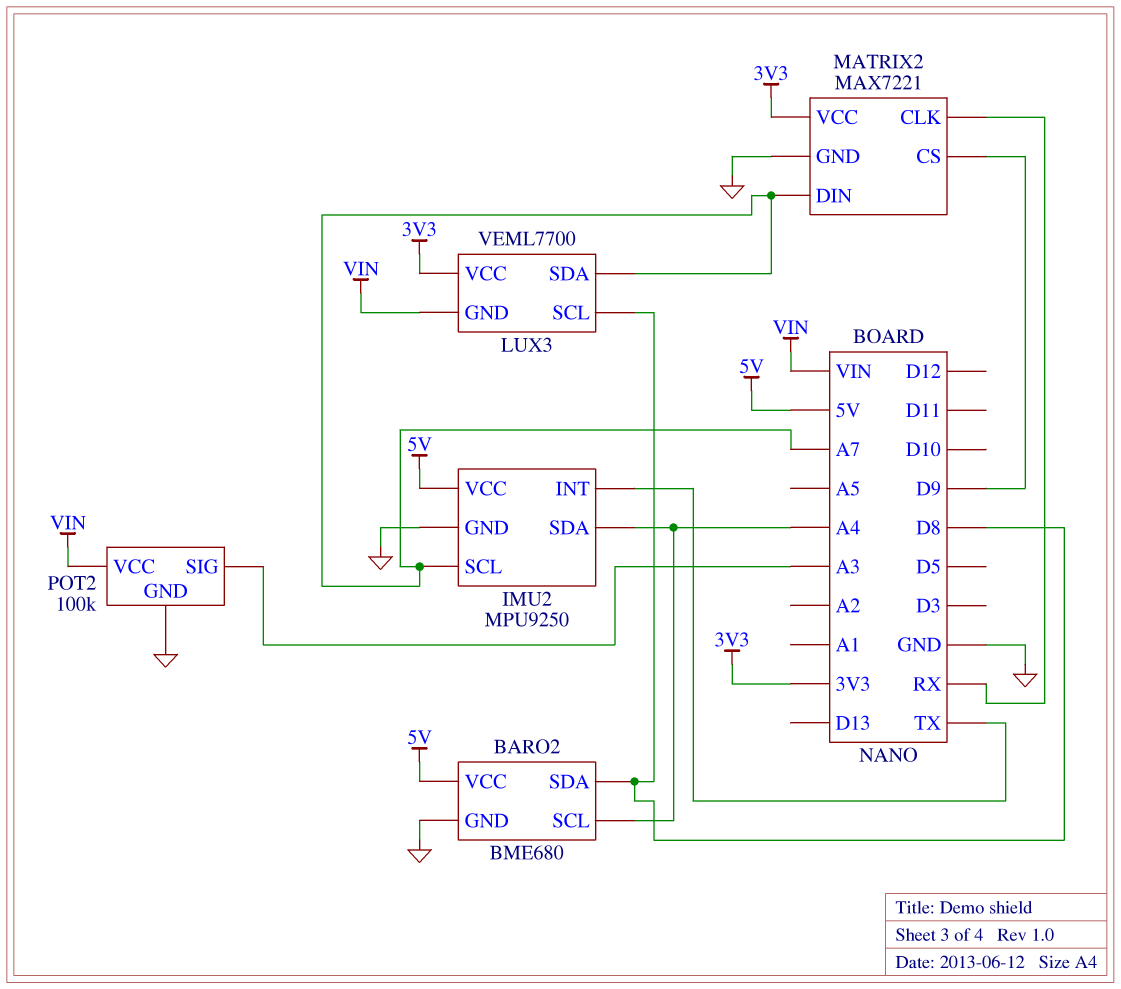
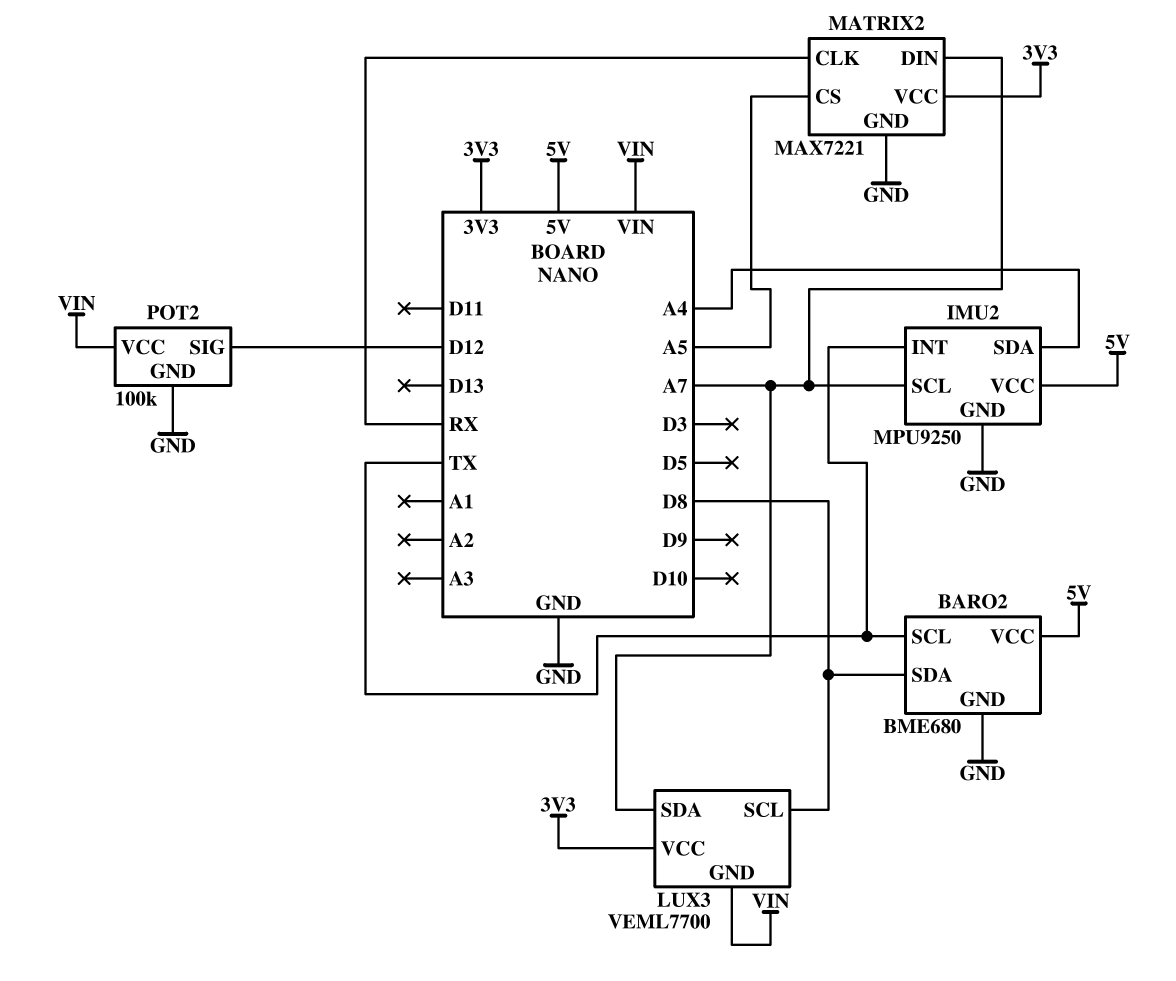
BARO2 pin SCL: A4 -> TX
MATRIX2 pin CS: D9 -> A5
POT2 pin SIG: A3 -> D12

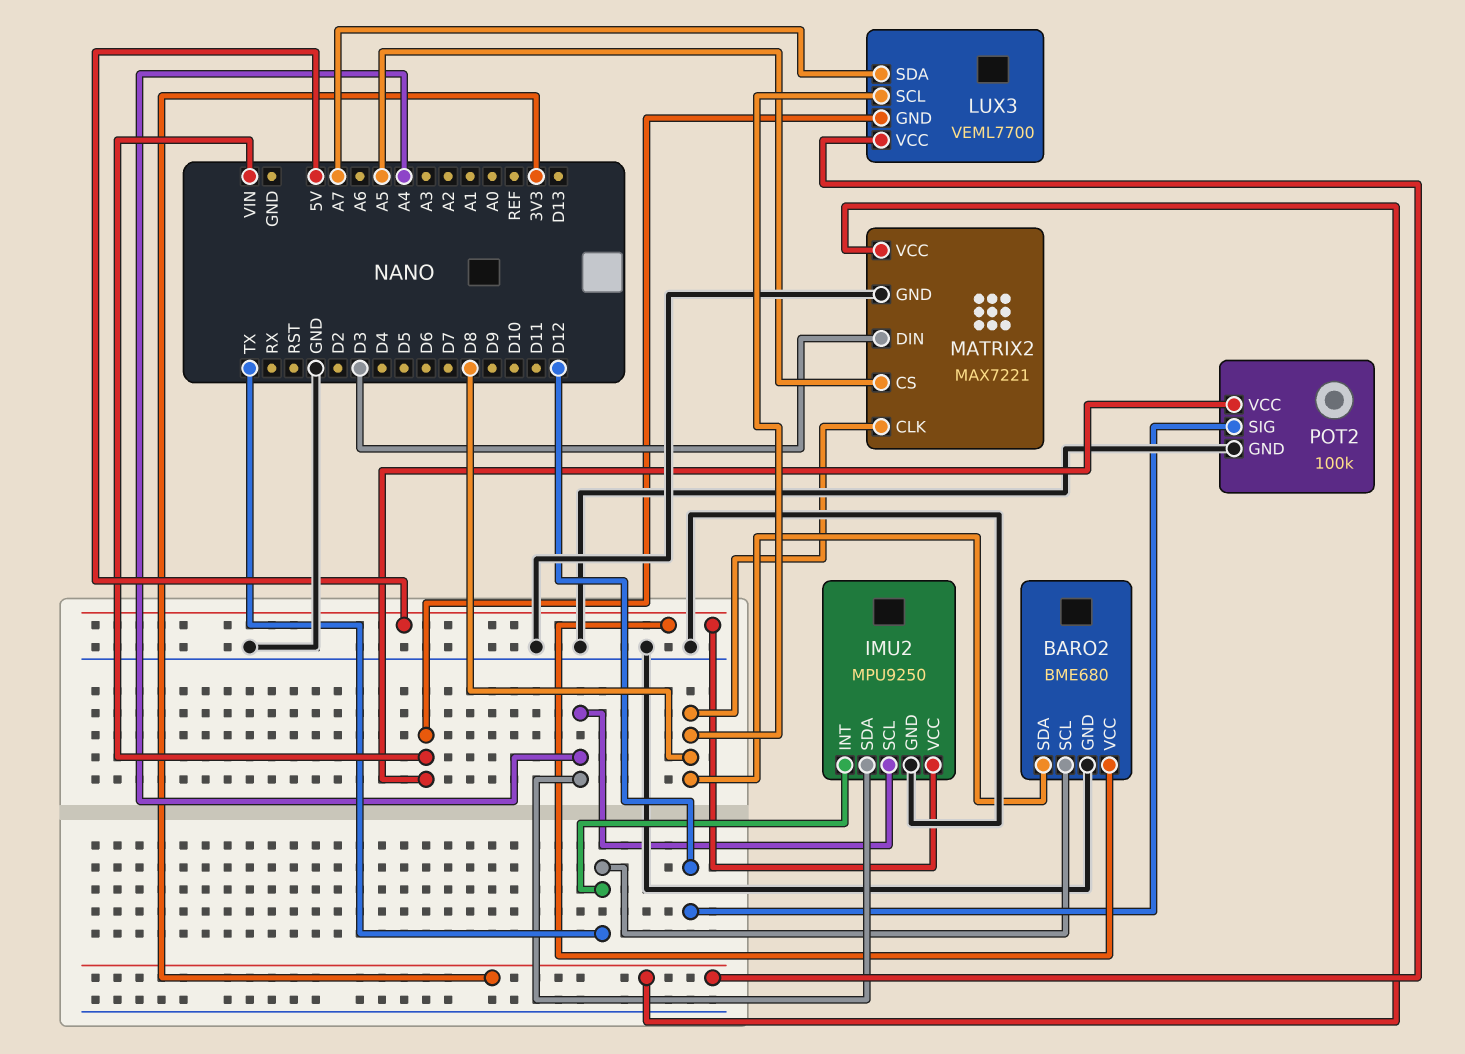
IMU2 pin SCL: A7 -> A4
MATRIX2 pin CLK: RX -> D8
MATRIX2 pin DIN: A7 -> D3

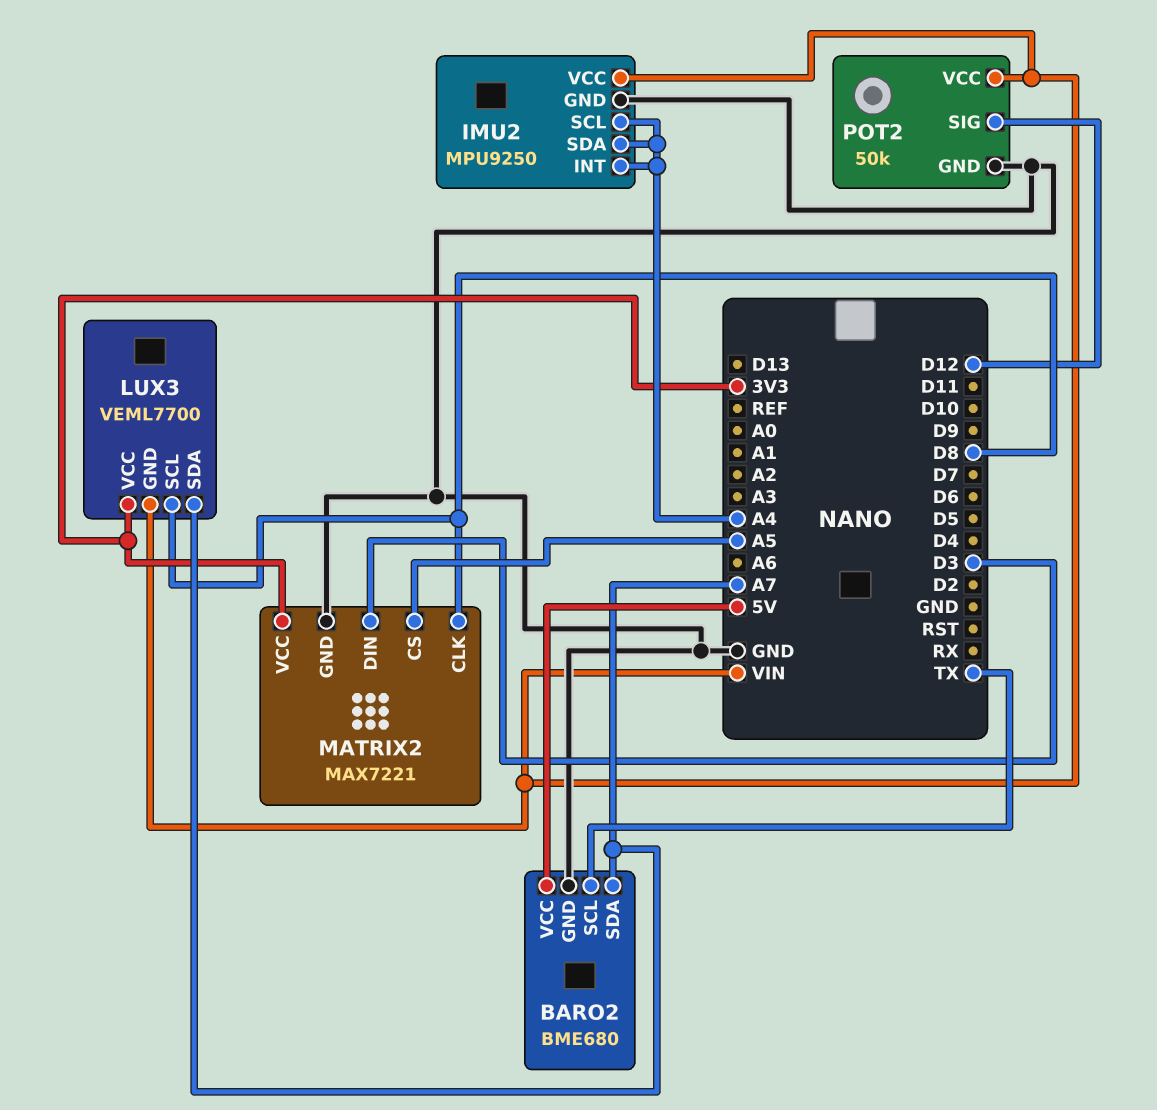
BARO2 pin SDA: D8 -> A7
IMU2 pin INT: TX -> A4
IMU2 pin VCC: 5V -> VIN
POT2: 100k -> 50k

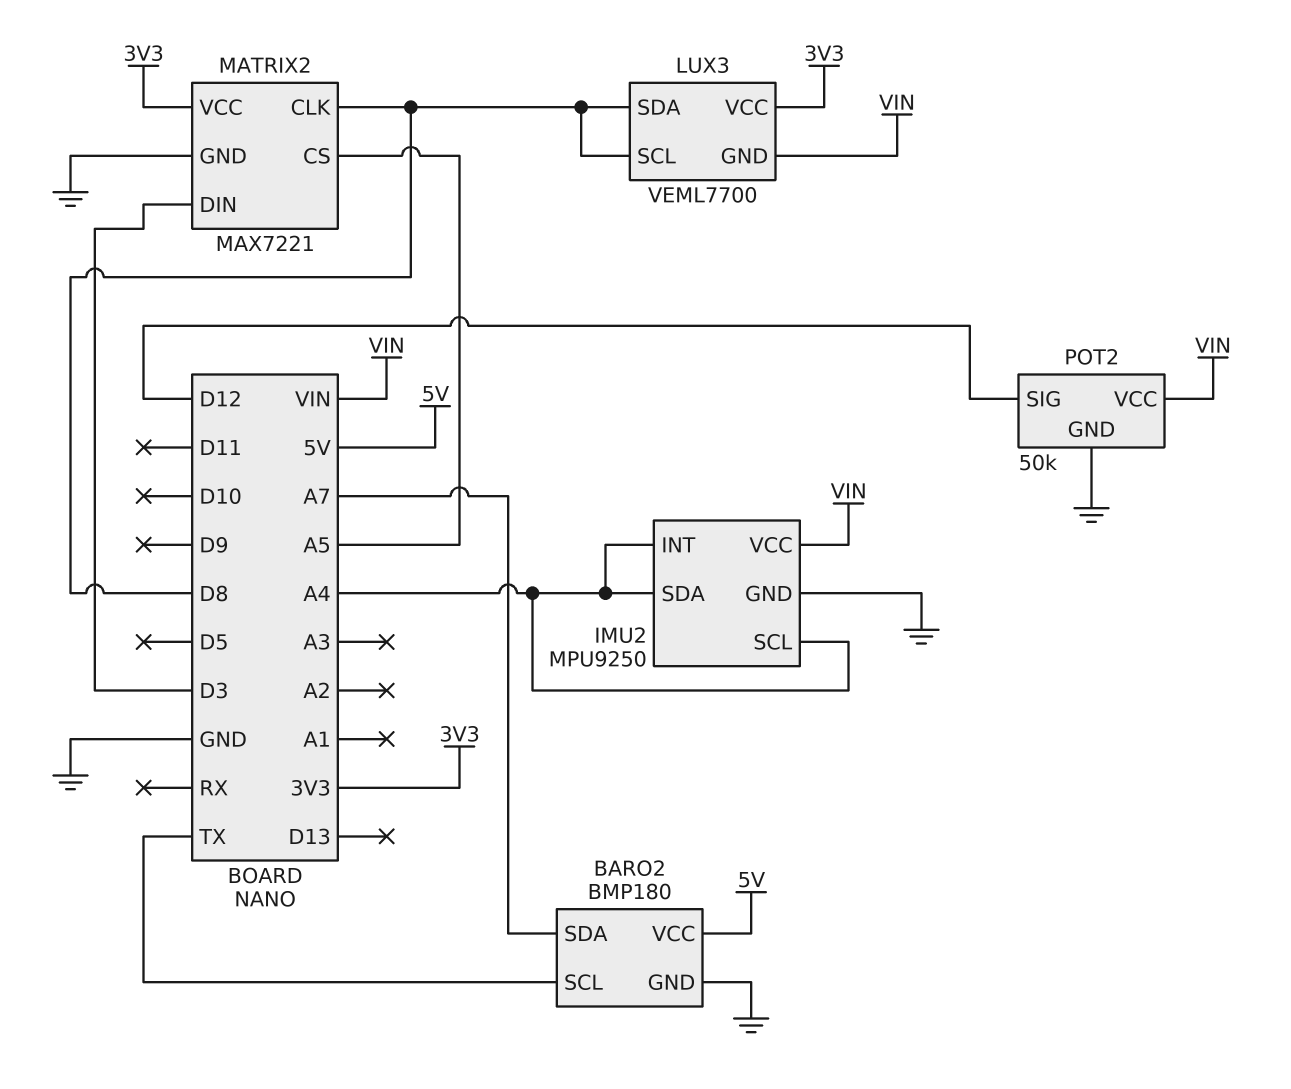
BARO2: BME680 -> BMP180
LUX3 pin SDA: A7 -> D8

